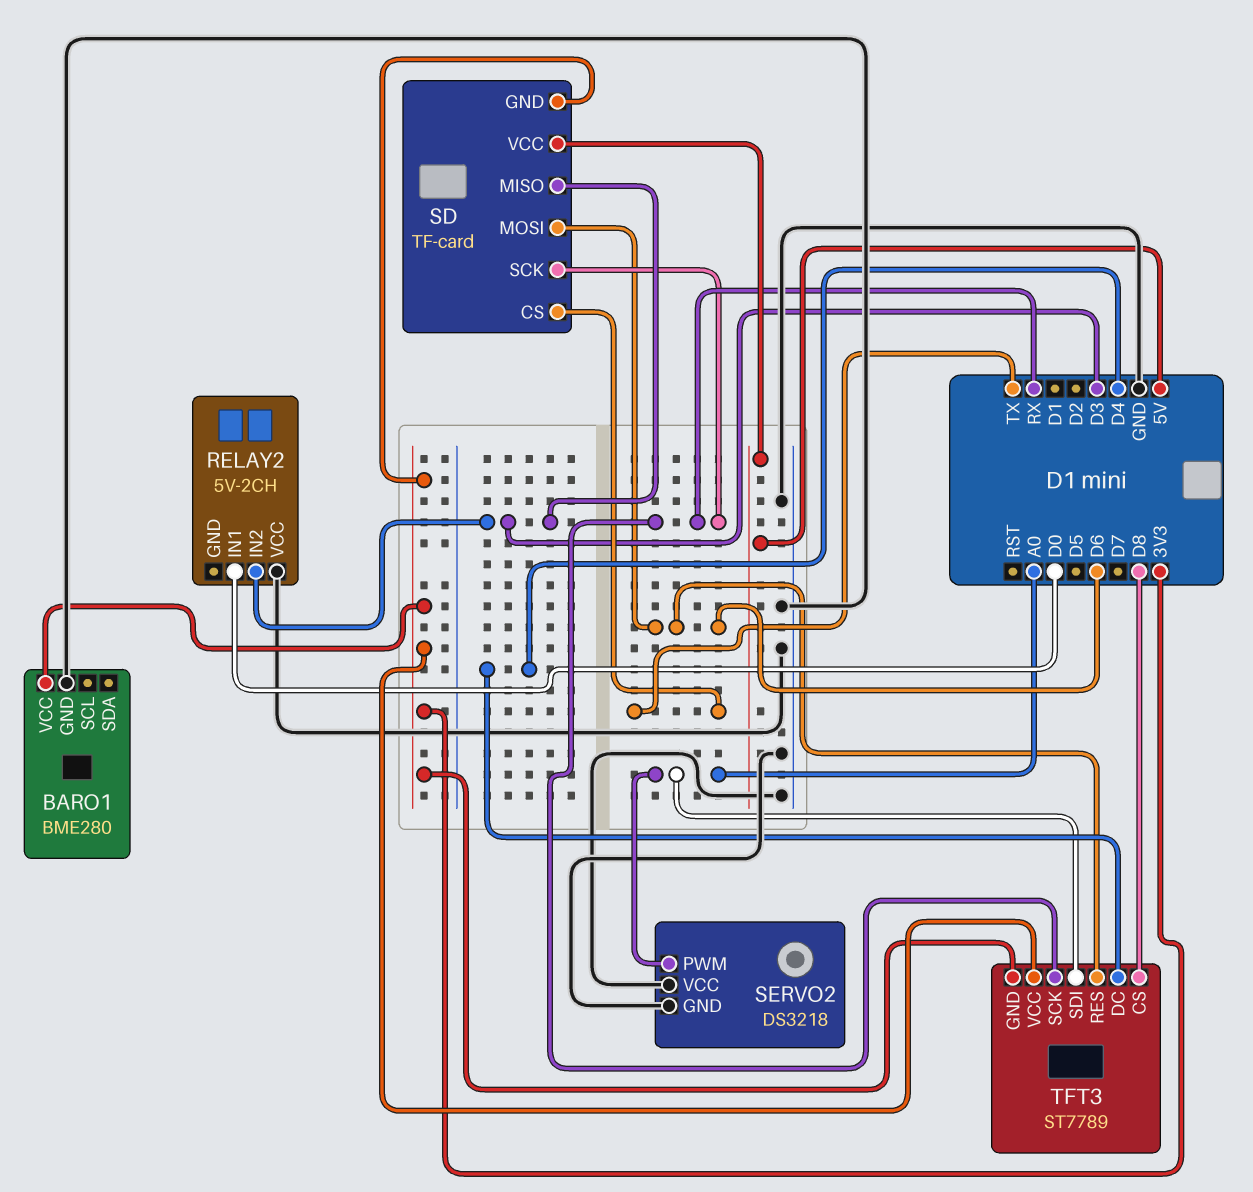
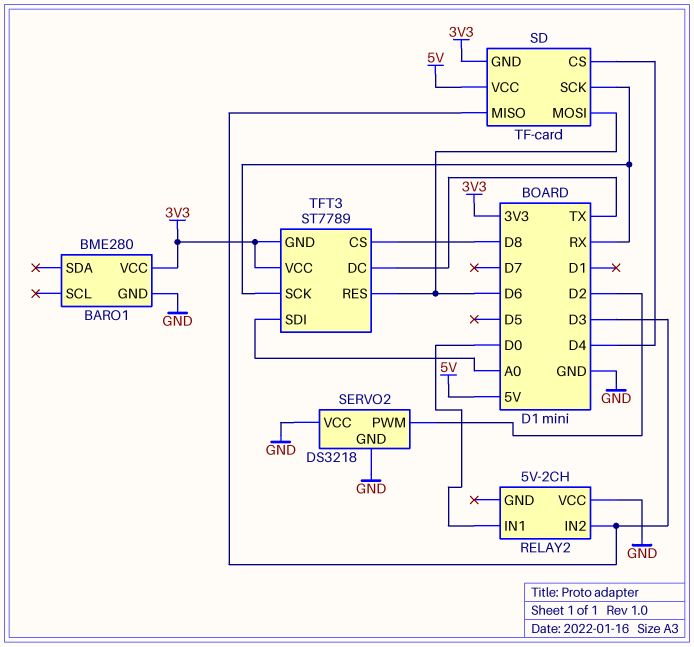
SD pin CS: TX -> D4
SERVO2 pin PWM: A0 -> D2
TFT3 pin DC: D4 -> TX

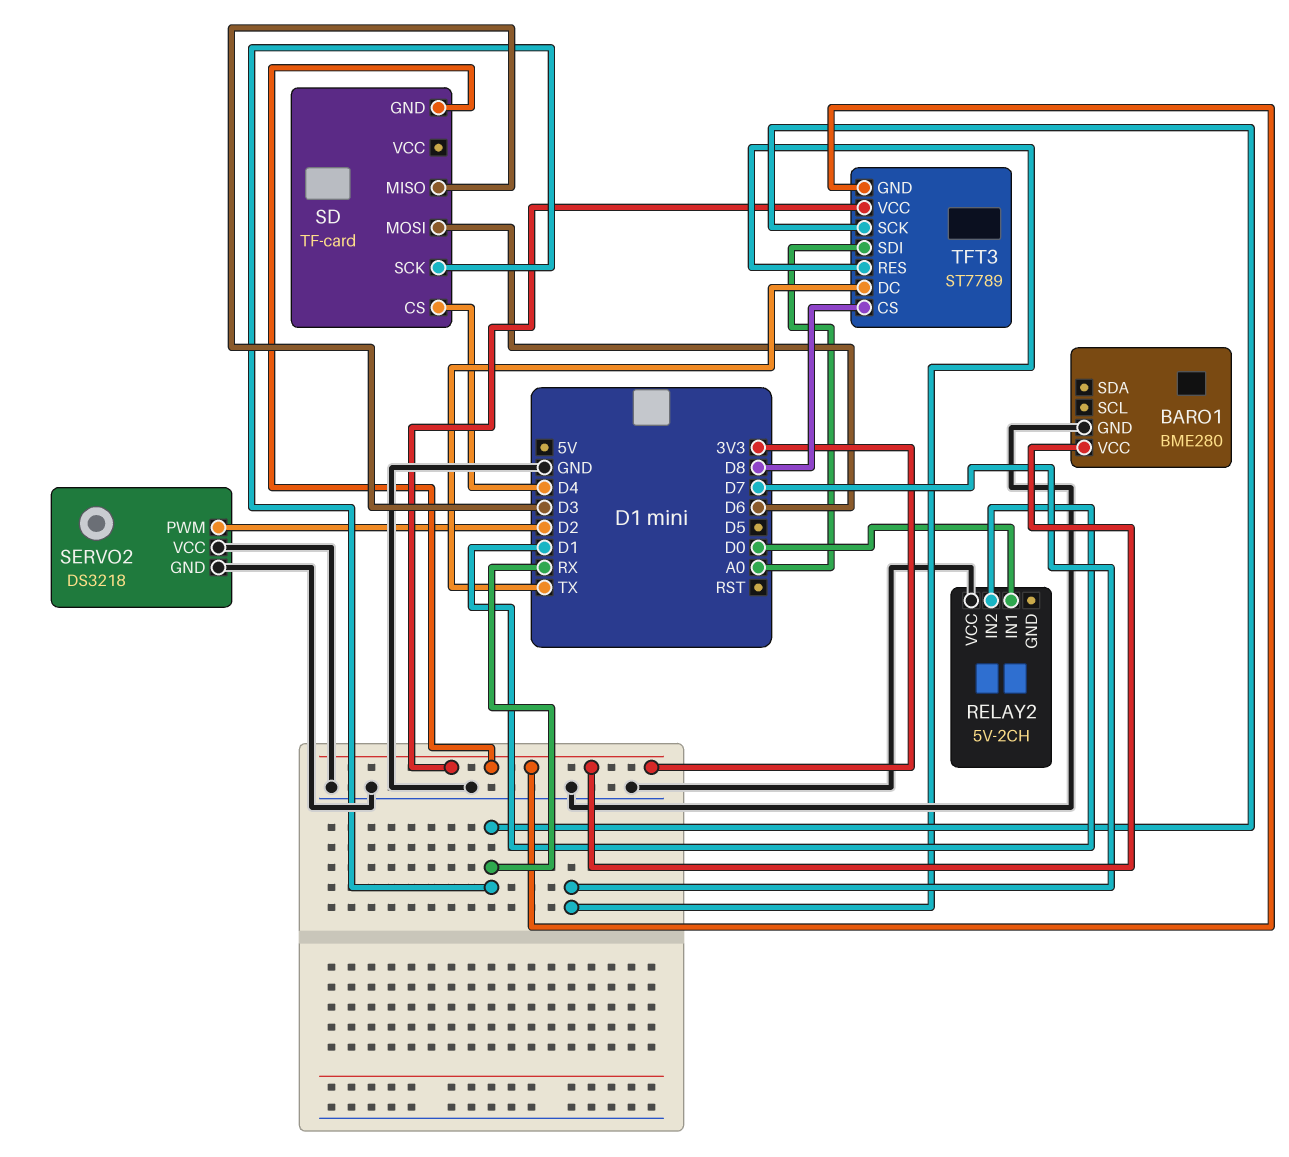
RELAY2 pin IN2: D3 -> D1
SD pin VCC: 5V -> none
TFT3 pin RES: D6 -> D7

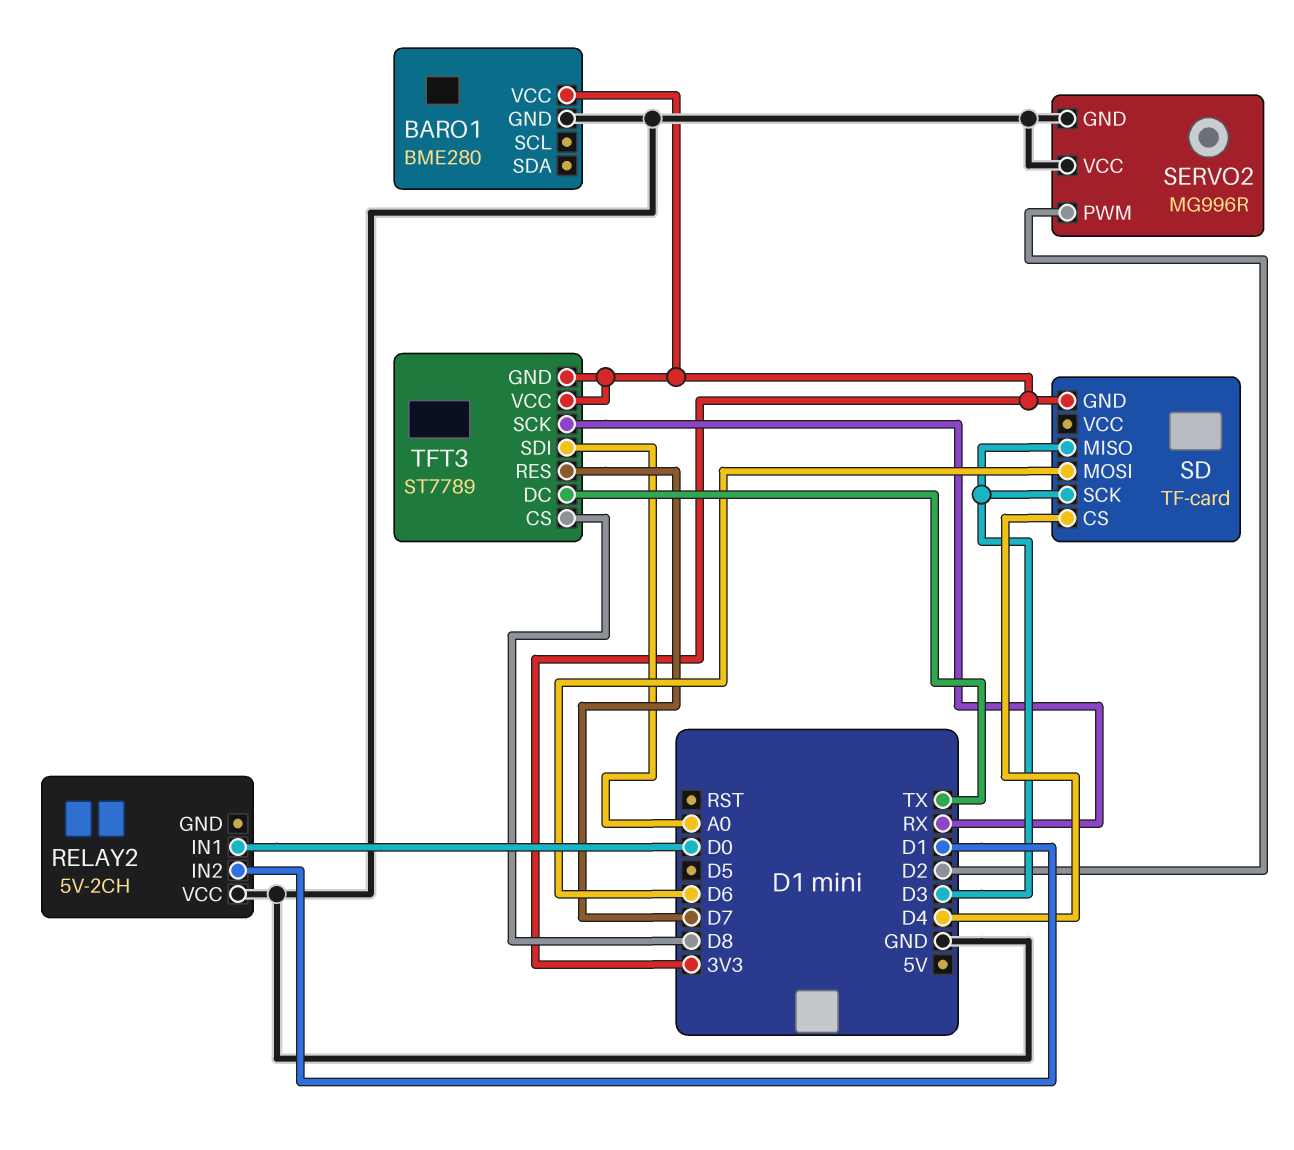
SD pin SCK: RX -> D3
SERVO2: DS3218 -> MG996R

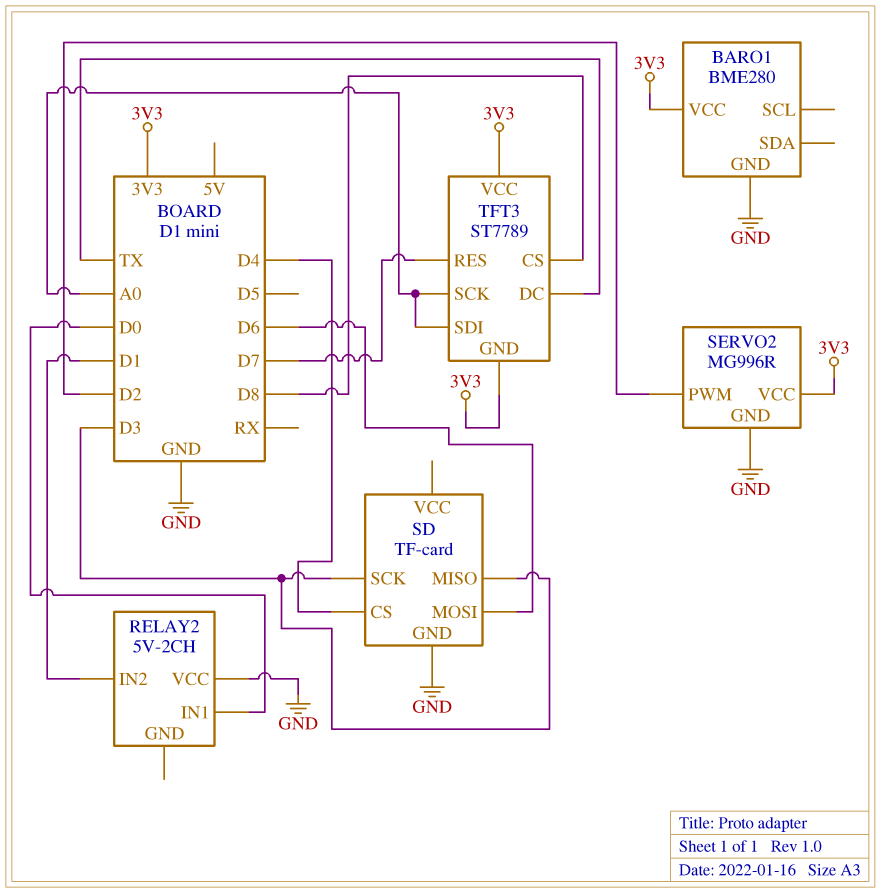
SD pin GND: 3V3 -> GND
SERVO2 pin VCC: GND -> 3V3
TFT3 pin SCK: RX -> A0

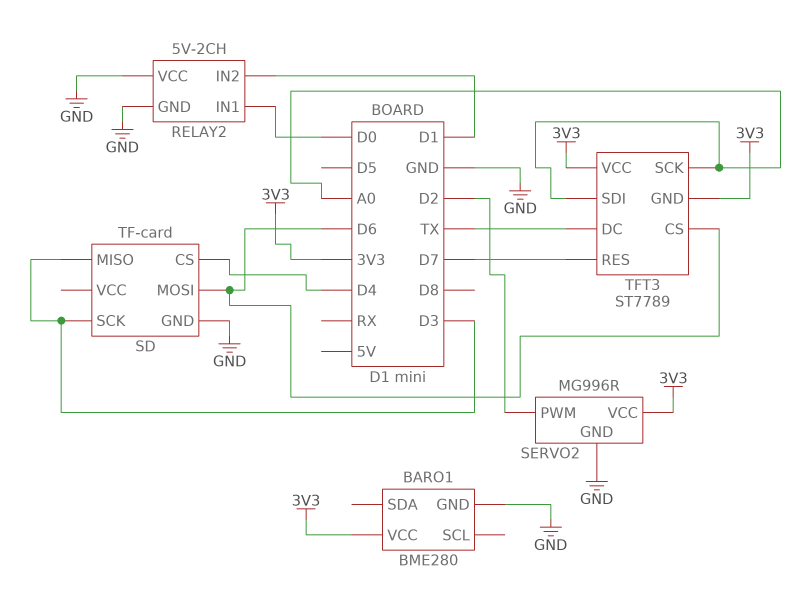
RELAY2 pin GND: none -> GND
TFT3 pin CS: D8 -> D6

